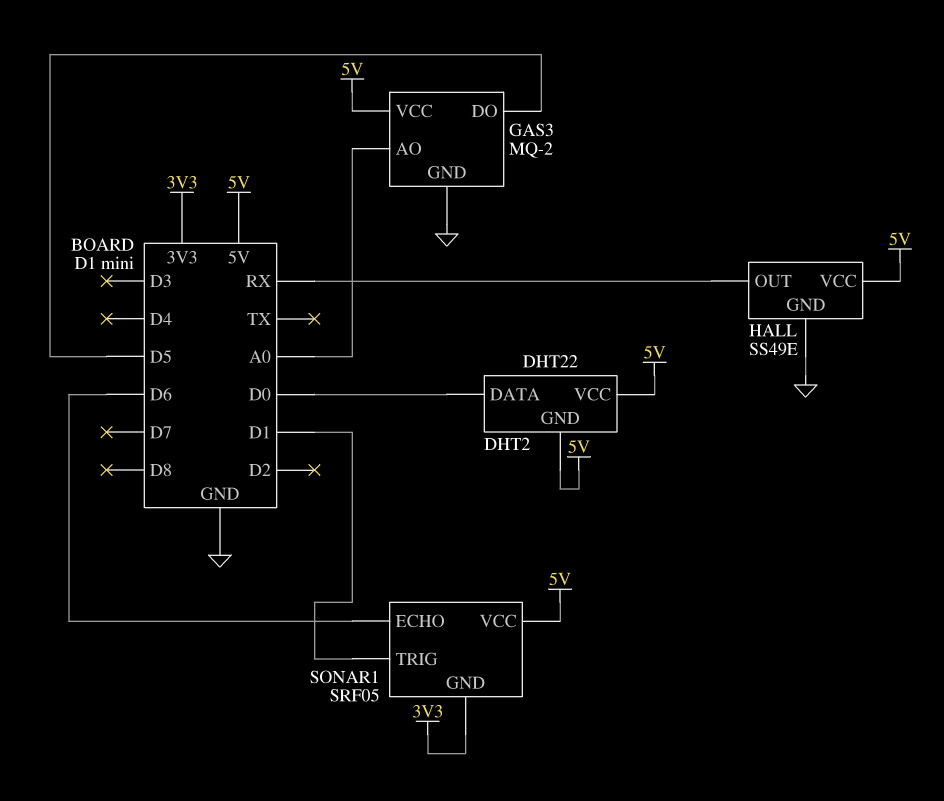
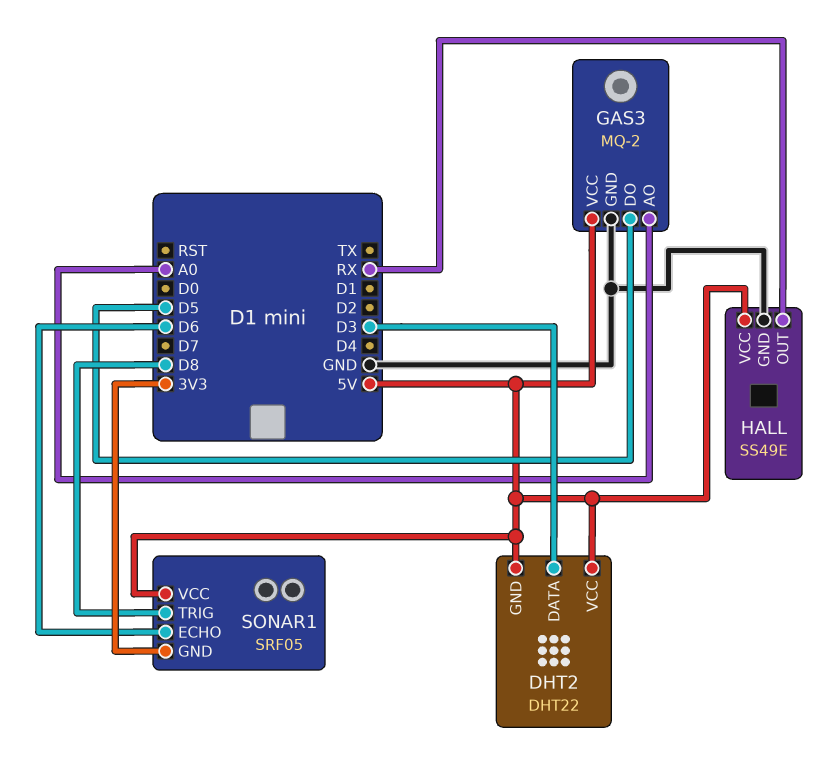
DHT2 pin DATA: D0 -> D3
SONAR1 pin TRIG: D1 -> D8

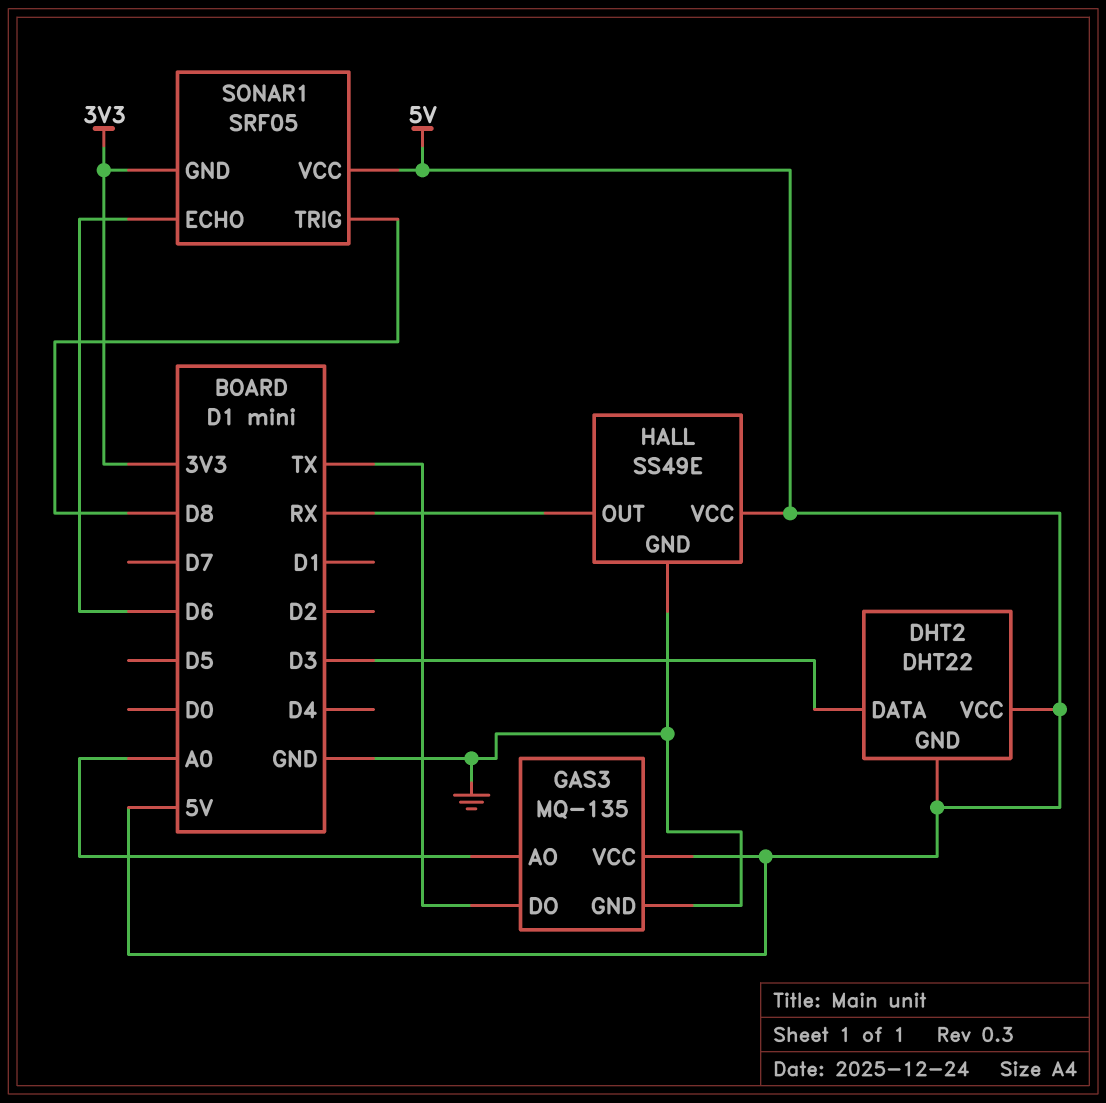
GAS3: MQ-2 -> MQ-135
GAS3 pin DO: D5 -> TX

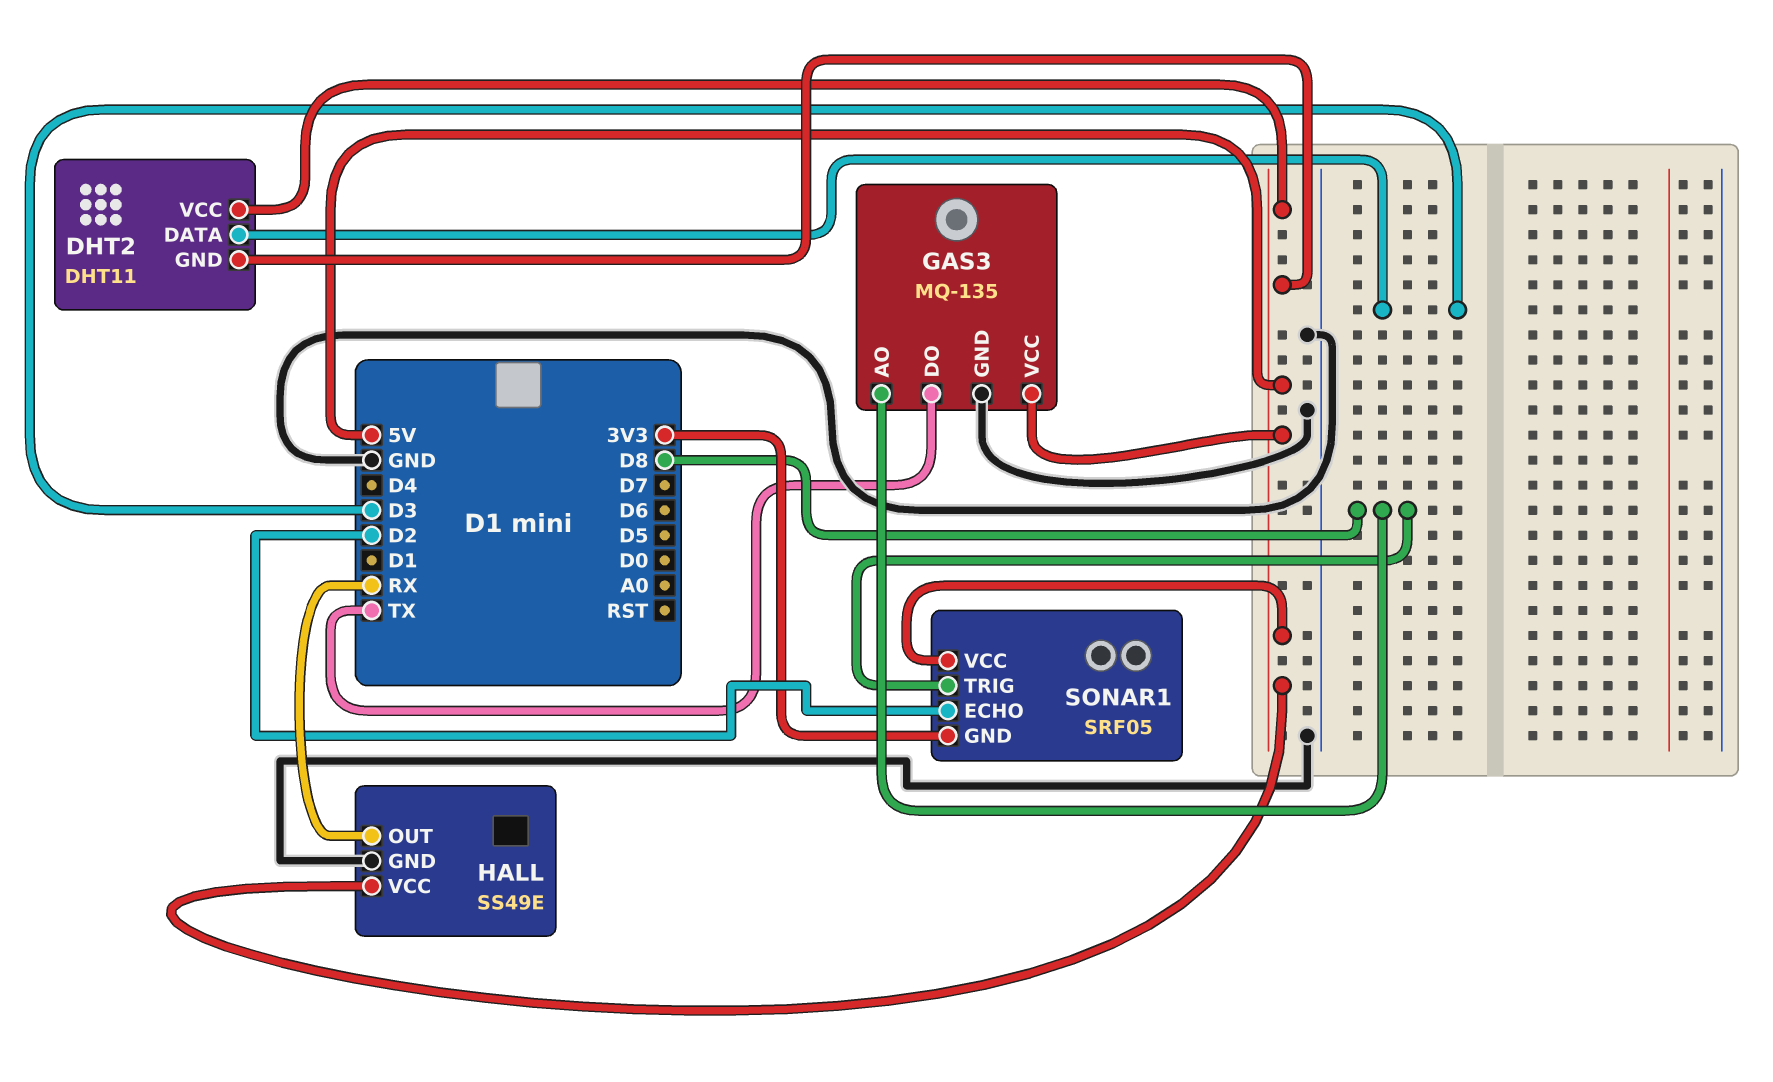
DHT2: DHT22 -> DHT11
GAS3 pin AO: A0 -> D8
SONAR1 pin ECHO: D6 -> D2

